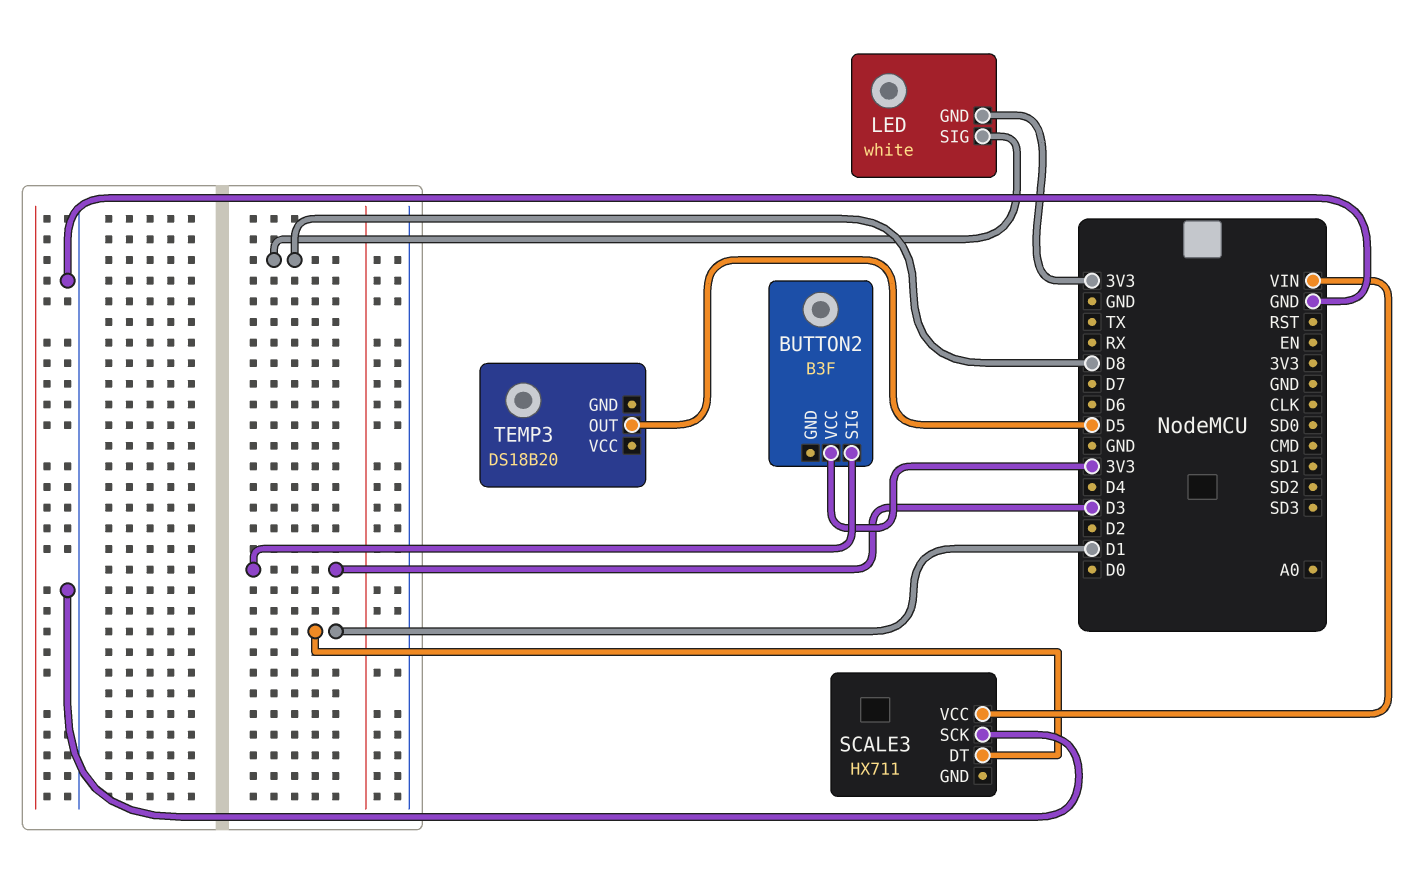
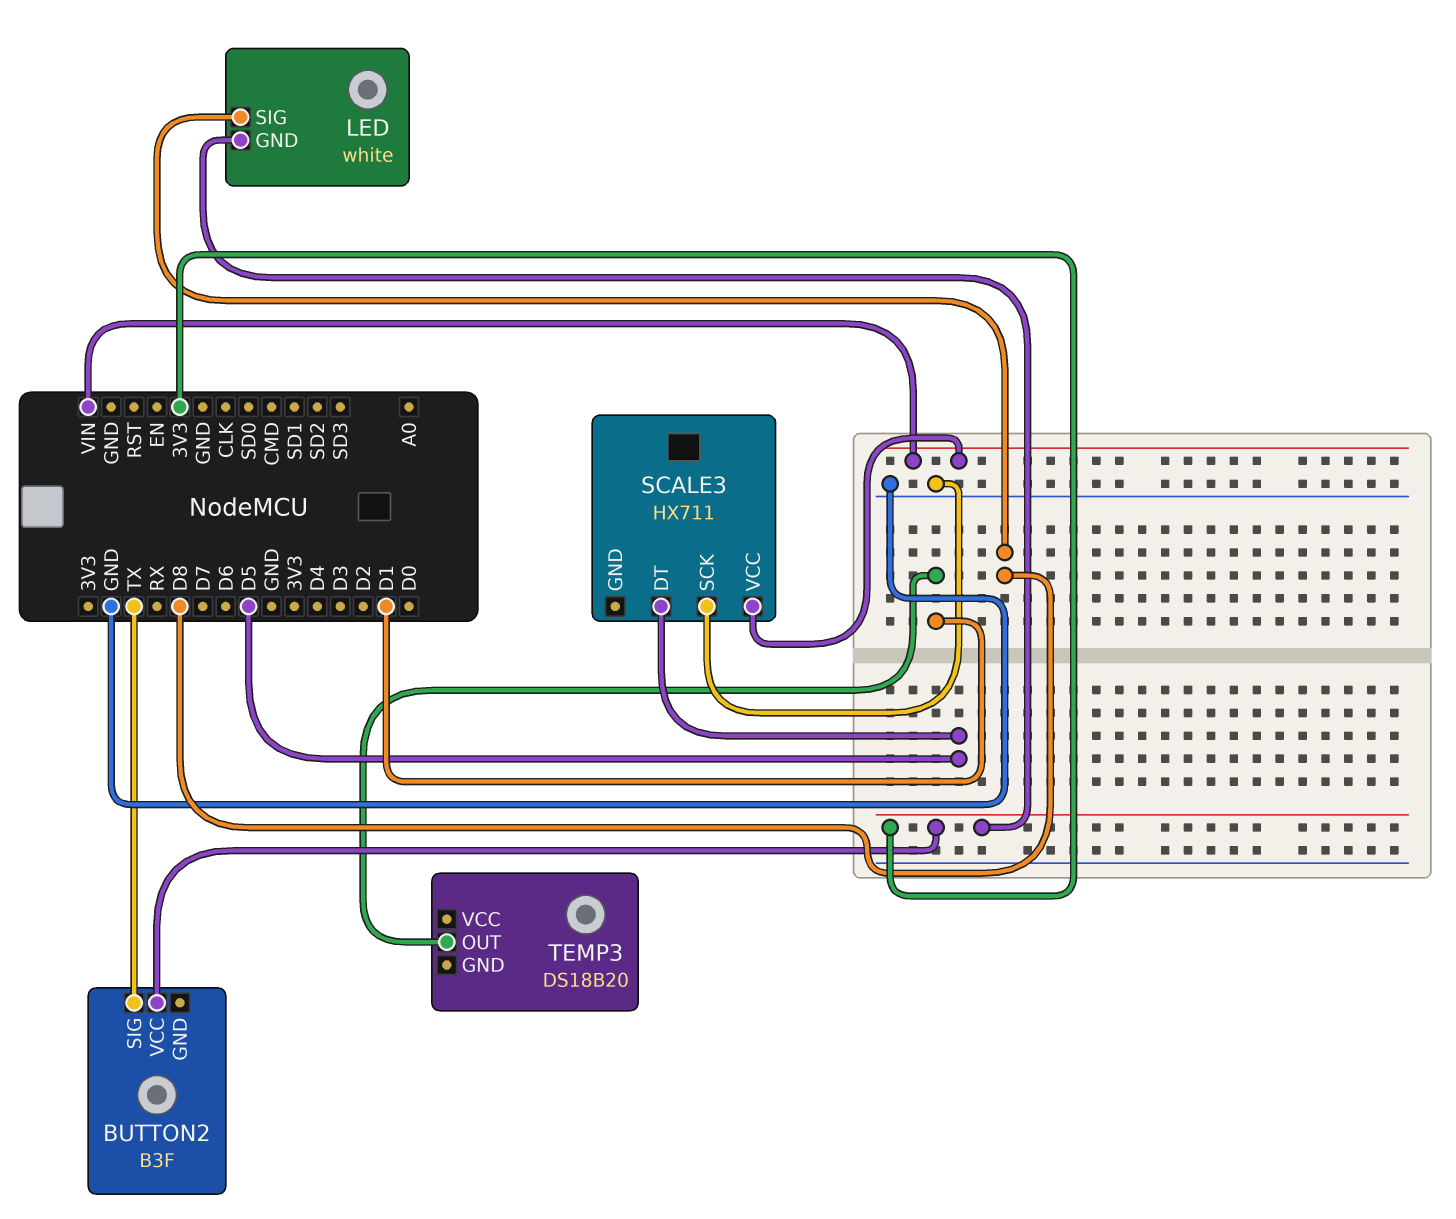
BUTTON2 pin SIG: D3 -> TX
SCALE3 pin DT: D1 -> D5
TEMP3 pin OUT: D5 -> D1

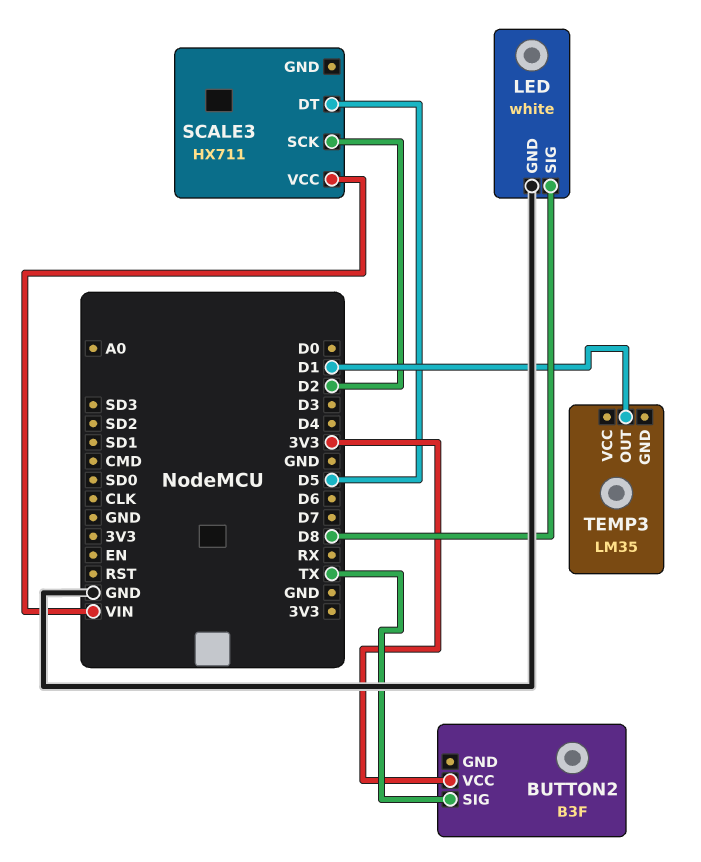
LED pin GND: 3V3 -> GND
SCALE3 pin SCK: GND -> D2
TEMP3: DS18B20 -> LM35

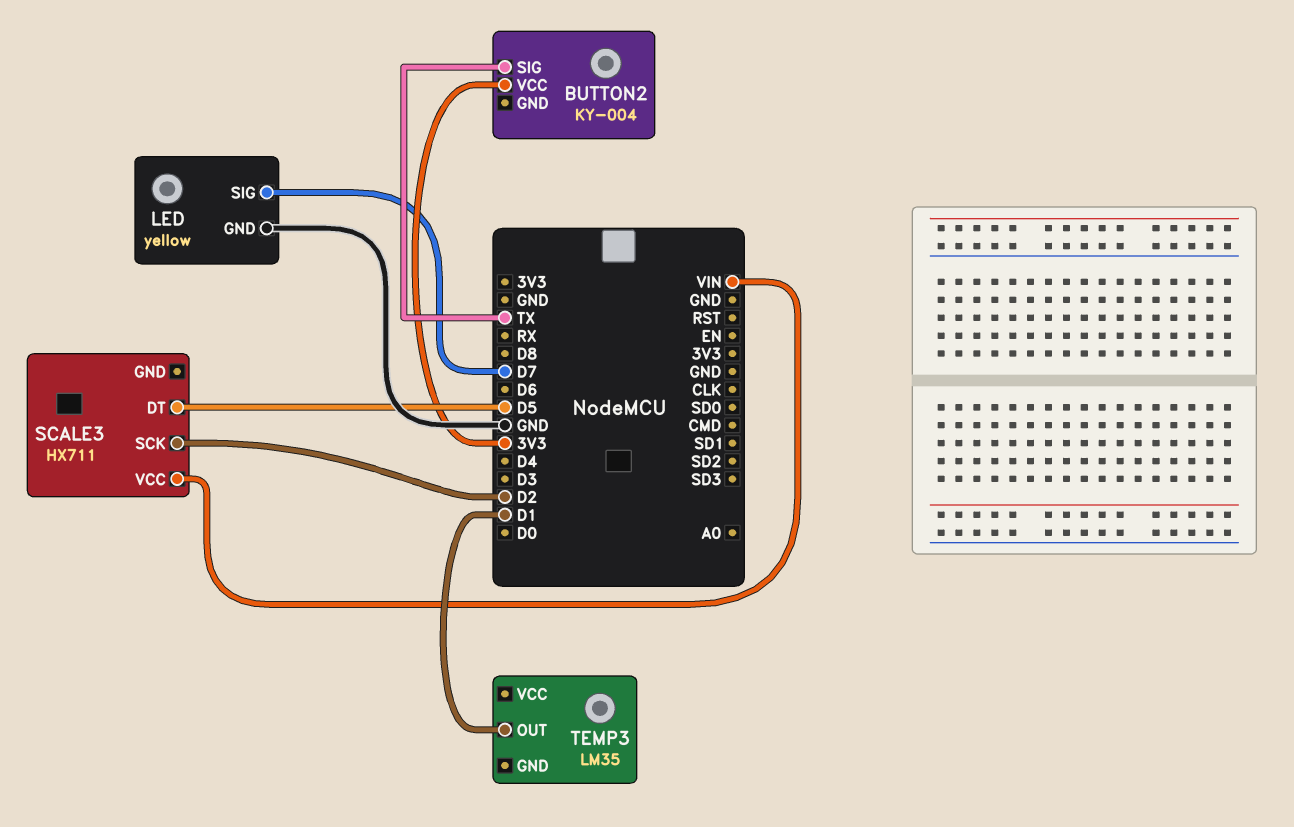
BUTTON2: B3F -> KY-004
LED: white -> yellow
LED pin SIG: D8 -> D7

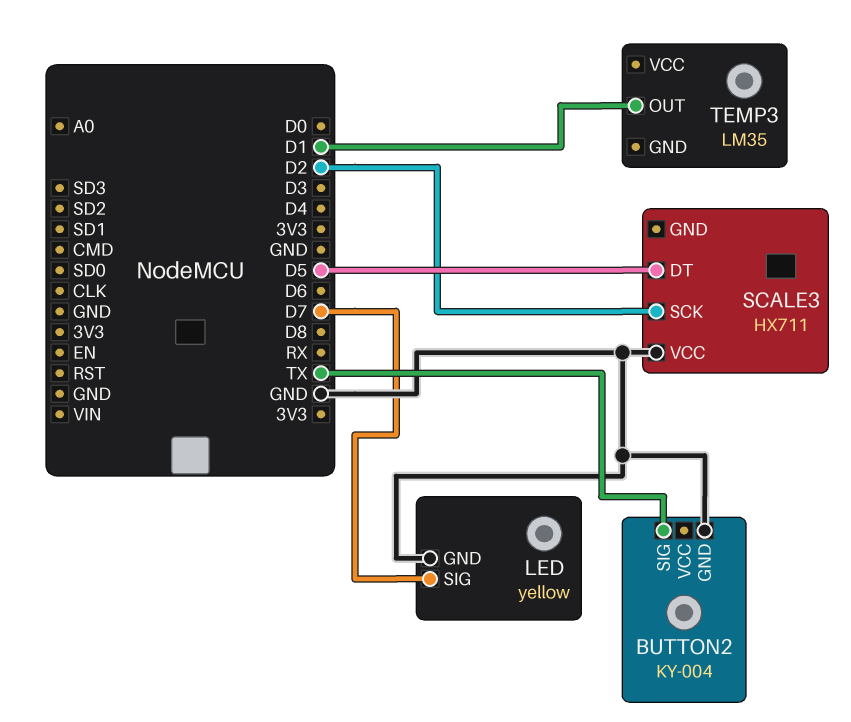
BUTTON2 pin GND: none -> GND
BUTTON2 pin VCC: 3V3 -> none
SCALE3 pin VCC: VIN -> GND

